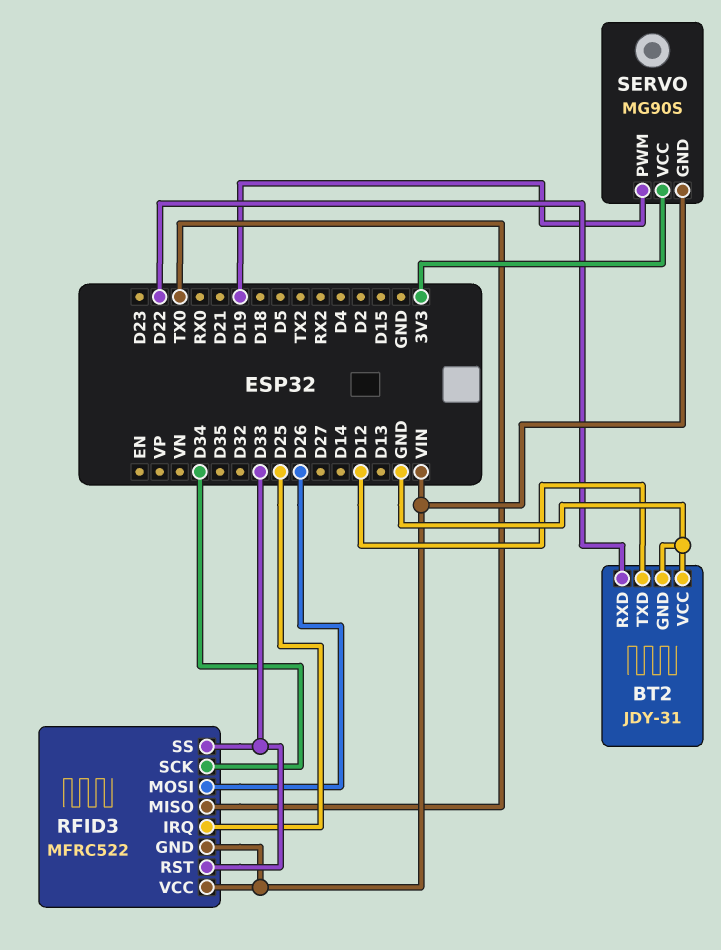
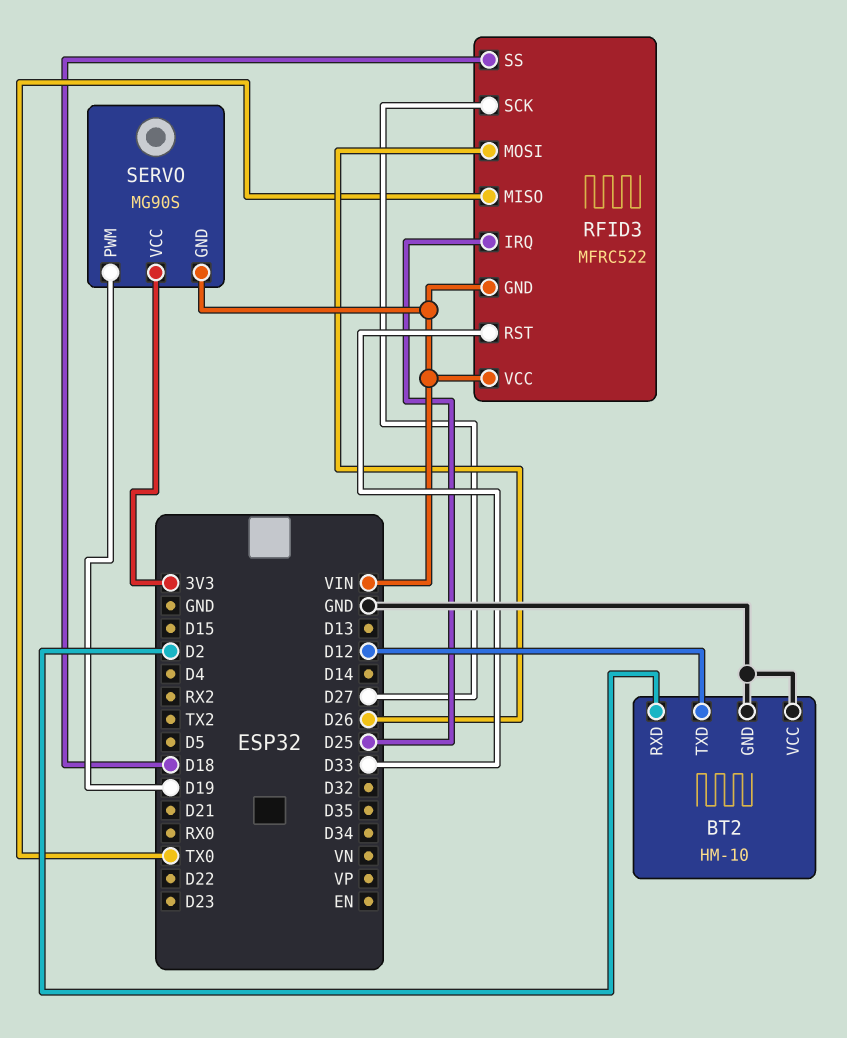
BT2: JDY-31 -> HM-10
BT2 pin RXD: D22 -> D2
RFID3 pin SCK: D34 -> D27
RFID3 pin SS: D33 -> D18

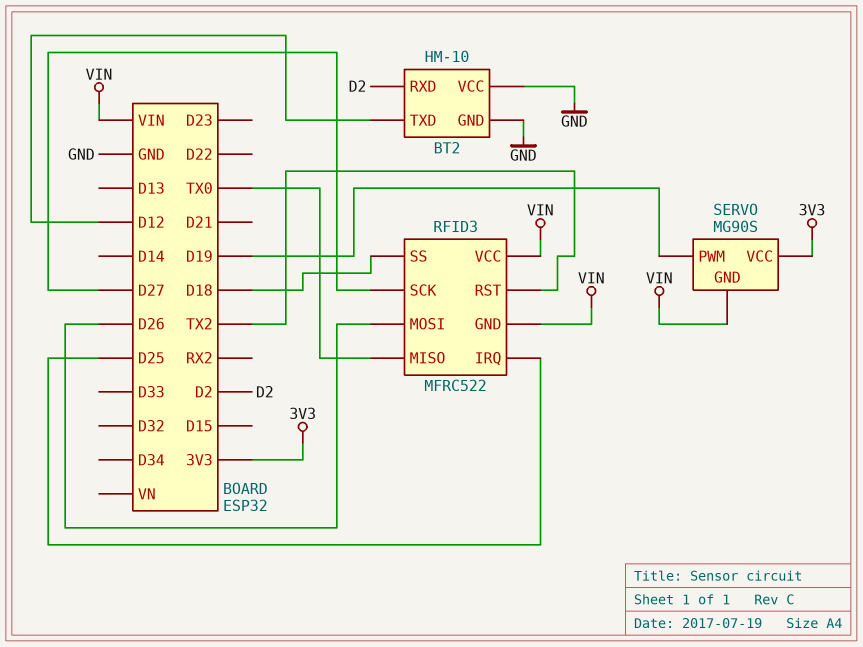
RFID3 pin RST: D33 -> TX2

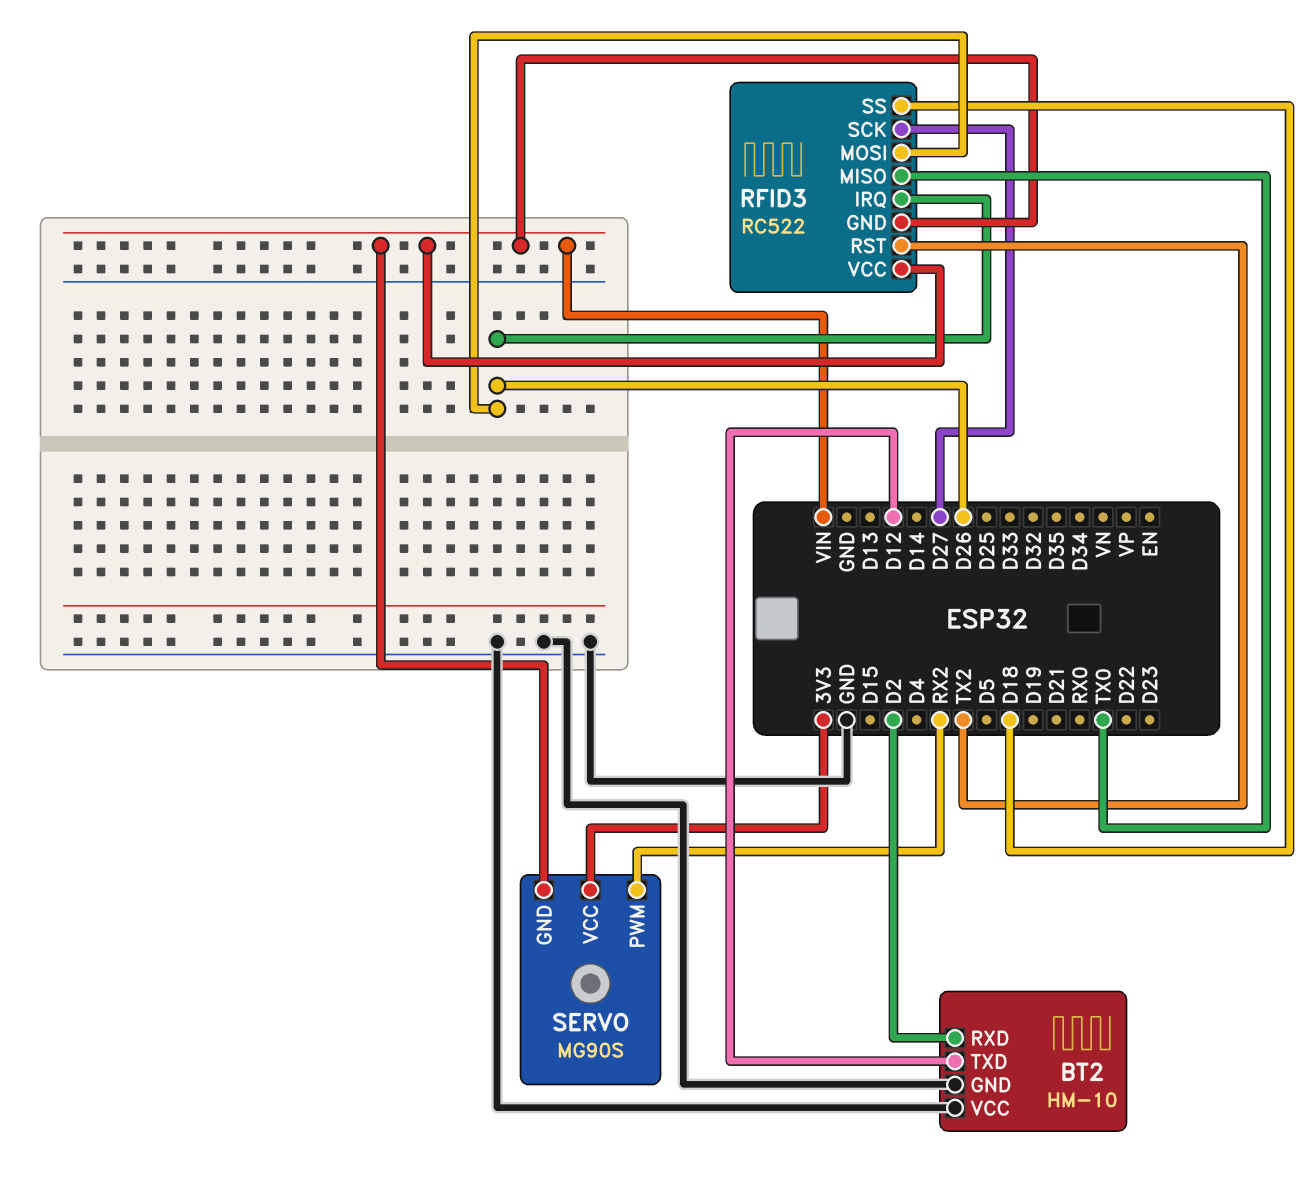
RFID3: MFRC522 -> RC522
RFID3 pin IRQ: D25 -> D26
SERVO pin PWM: D19 -> RX2

